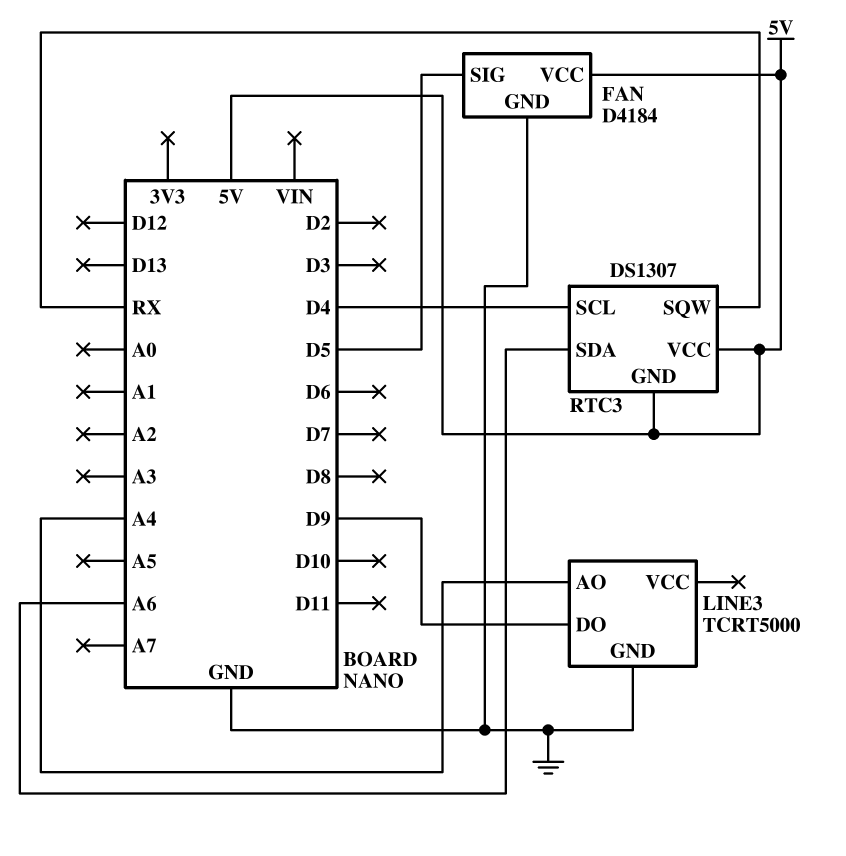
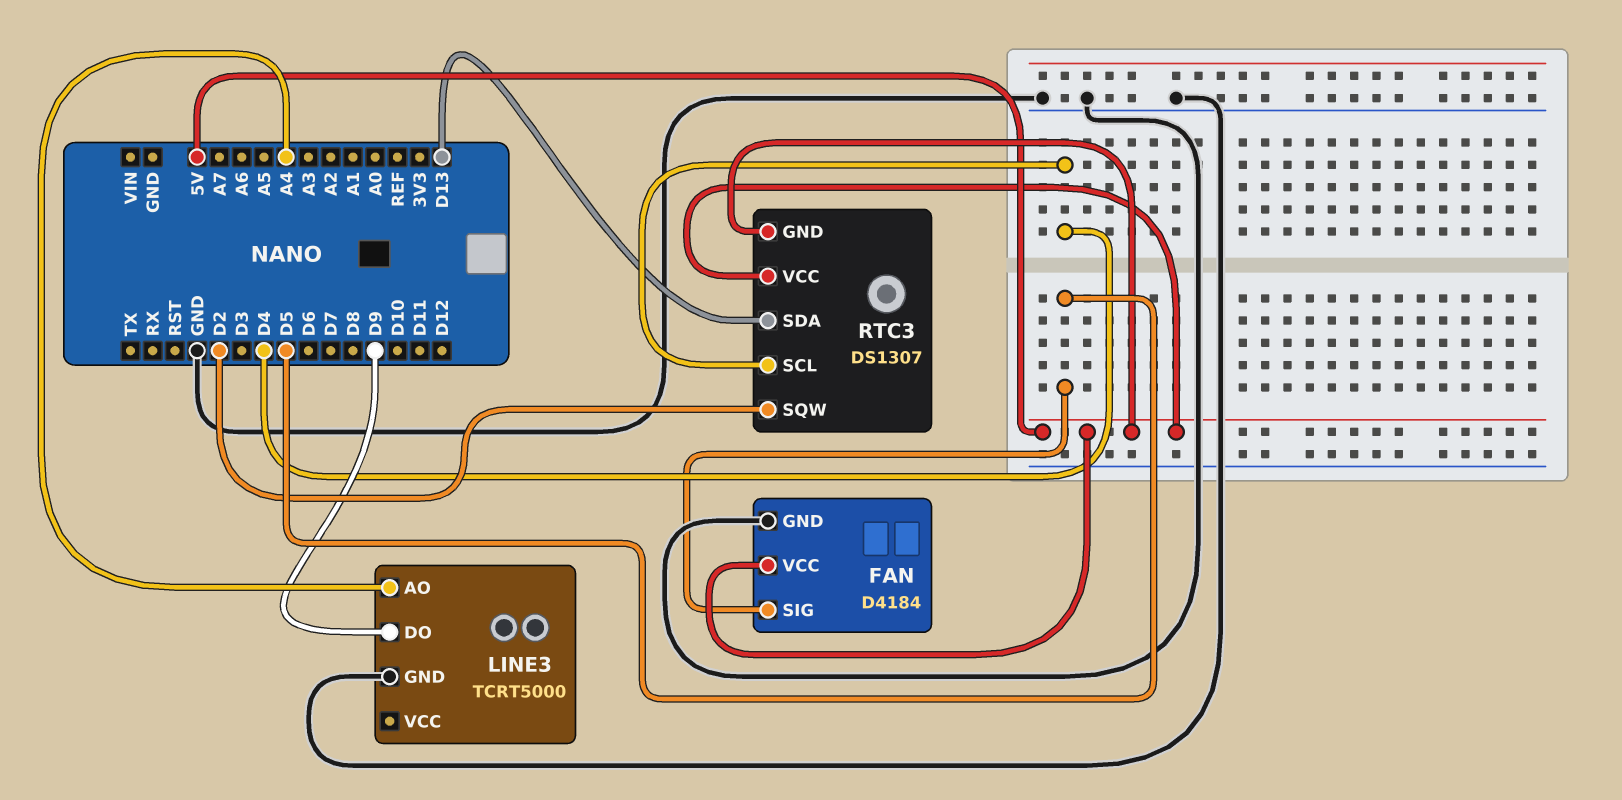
RTC3 pin SDA: A6 -> D13
RTC3 pin SQW: RX -> D2

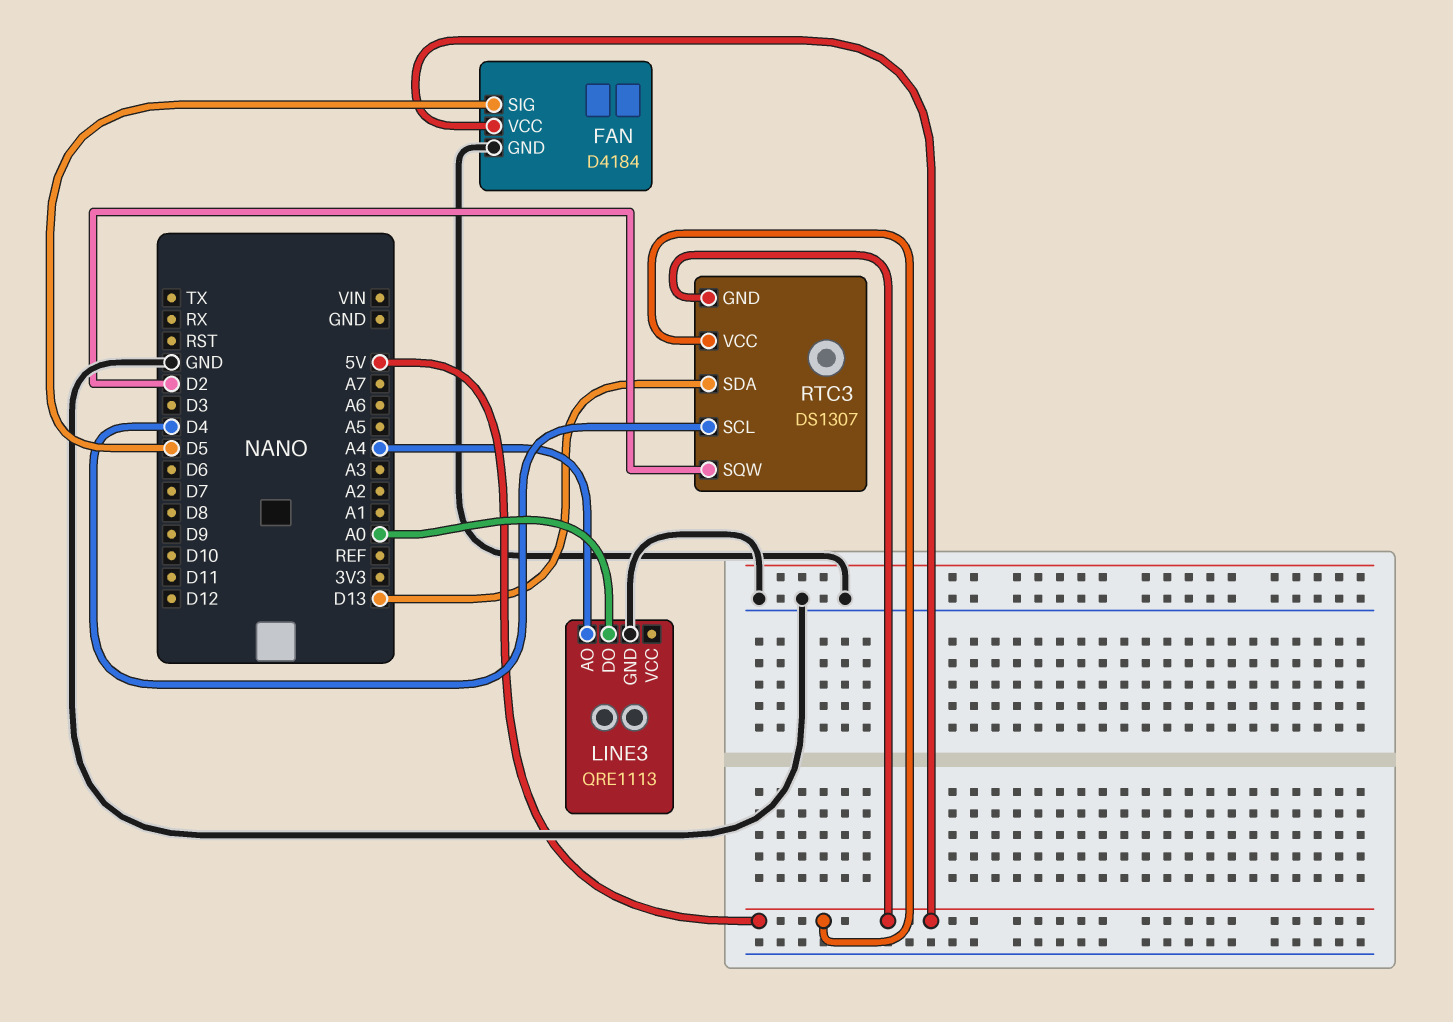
LINE3: TCRT5000 -> QRE1113
LINE3 pin DO: D9 -> A0

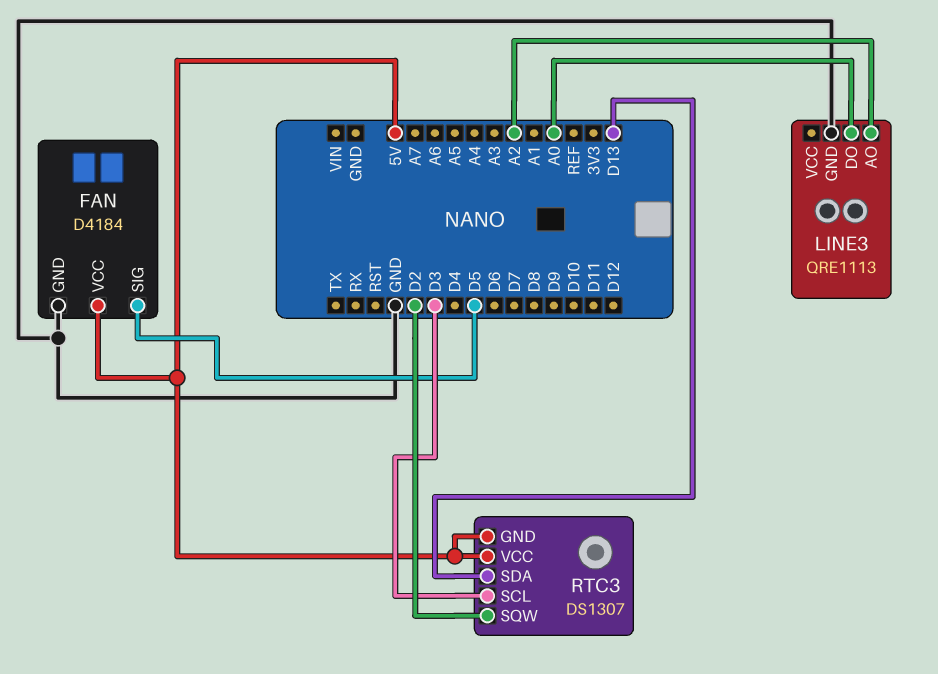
LINE3 pin AO: A4 -> A2
RTC3 pin SCL: D4 -> D3

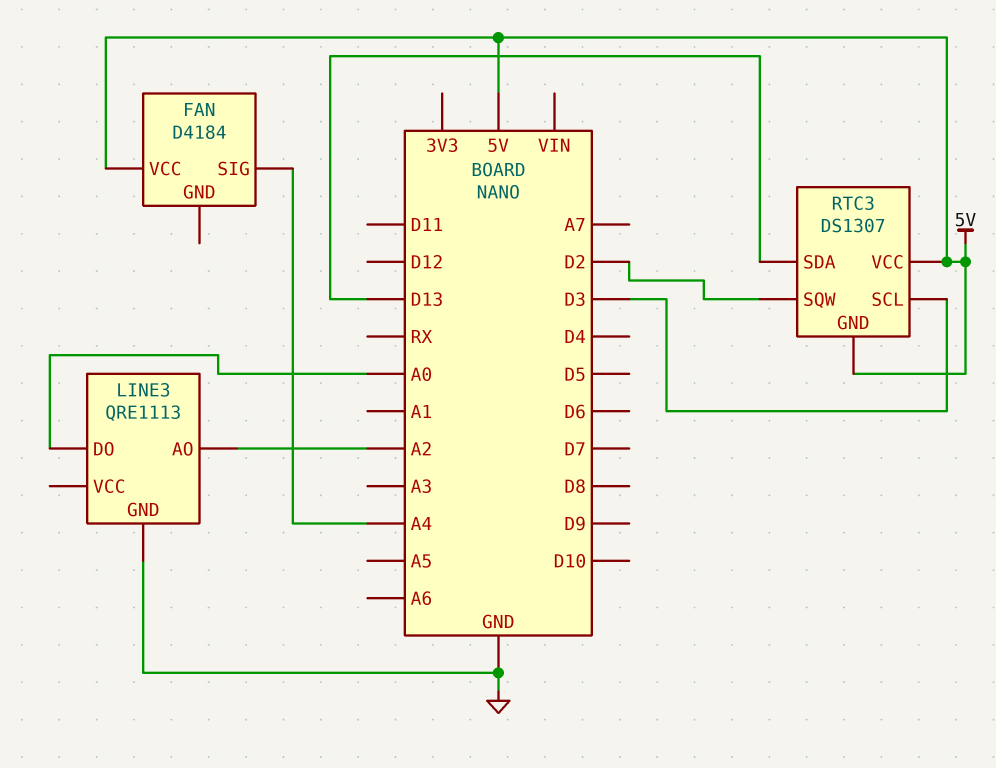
FAN pin GND: GND -> none
FAN pin SIG: D5 -> A4

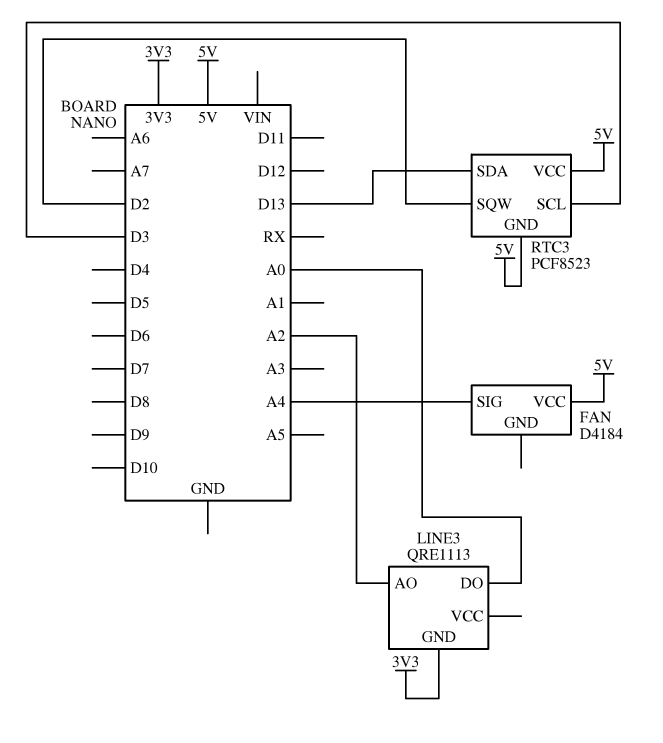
LINE3 pin GND: GND -> 3V3
RTC3: DS1307 -> PCF8523

